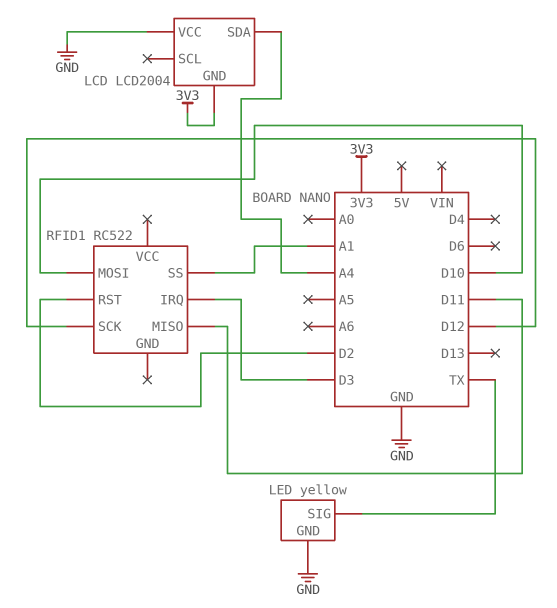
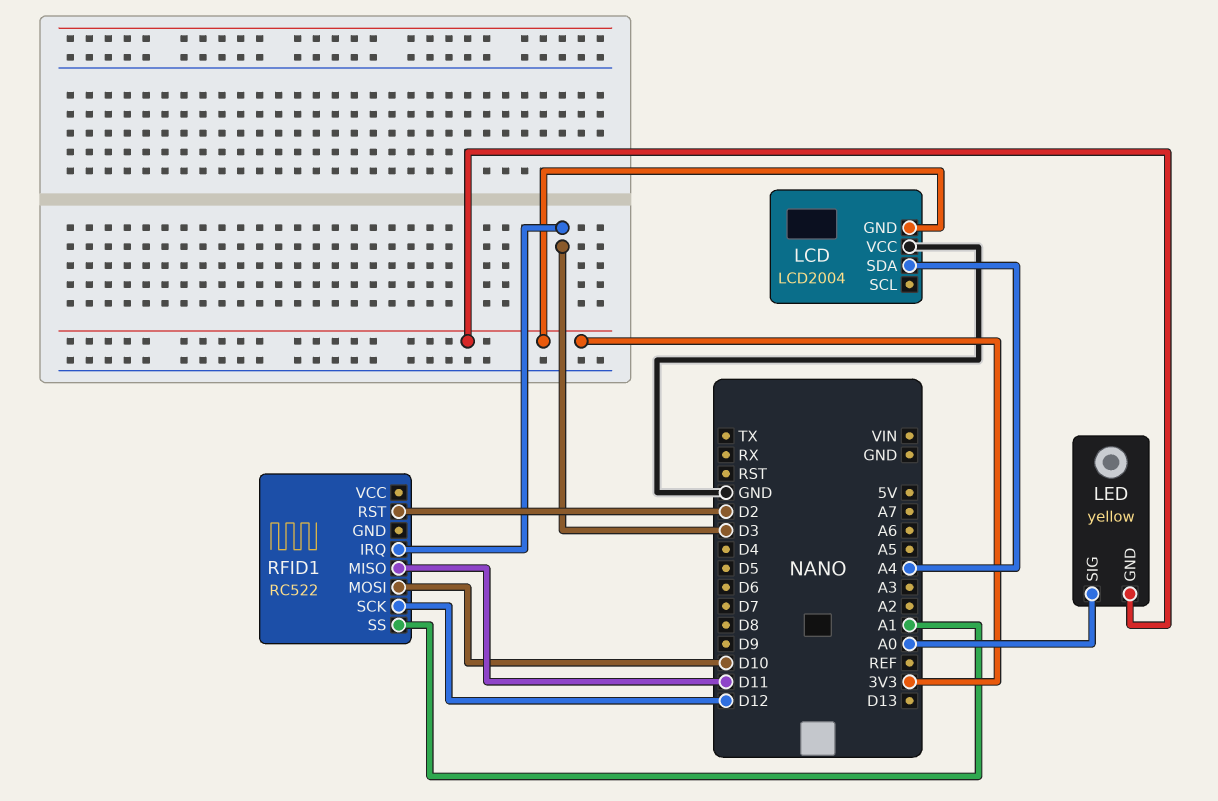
LED pin GND: GND -> 3V3
LED pin SIG: TX -> A0

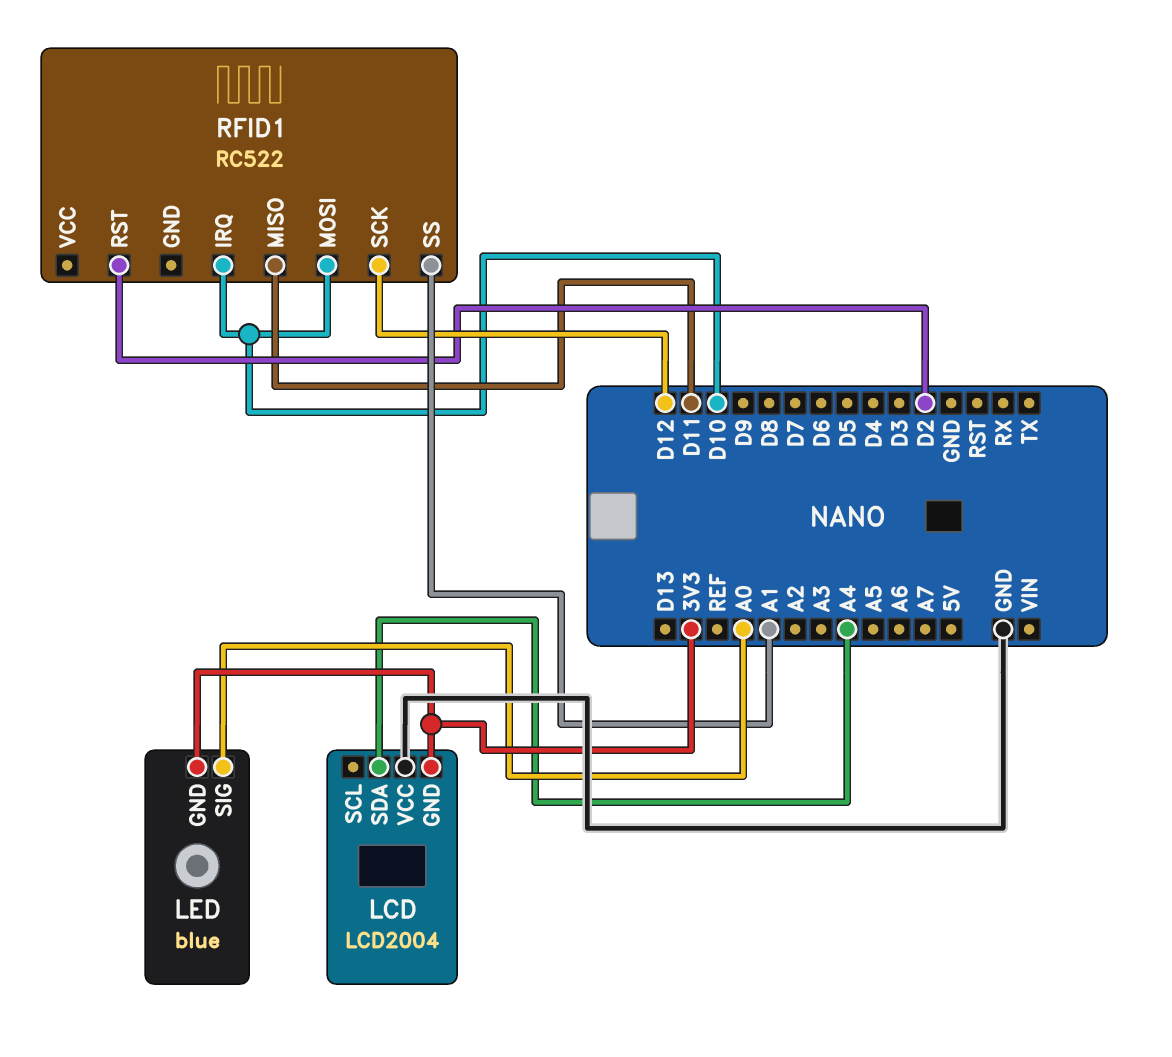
LED: yellow -> blue
RFID1 pin IRQ: D3 -> D10

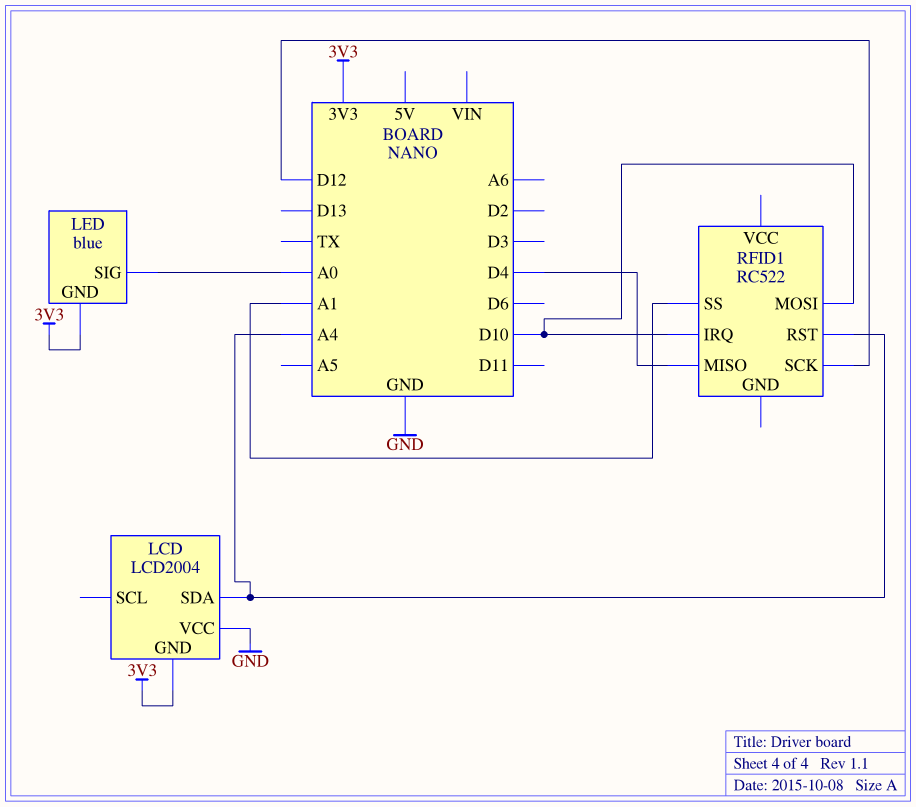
RFID1 pin MISO: D11 -> D4
RFID1 pin RST: D2 -> A4

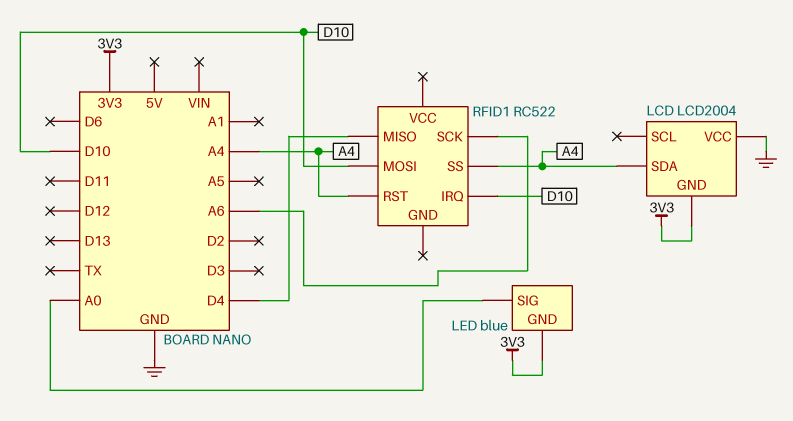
RFID1 pin SCK: D12 -> A6
RFID1 pin SS: A1 -> A4

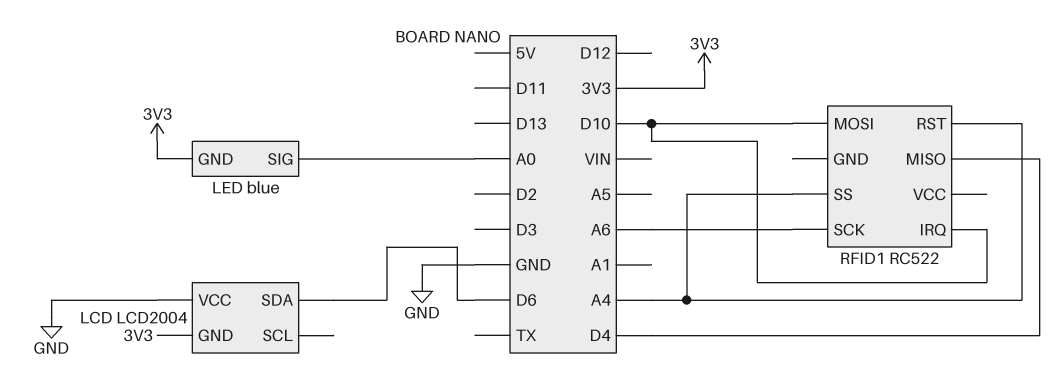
LCD pin SDA: A4 -> D6

